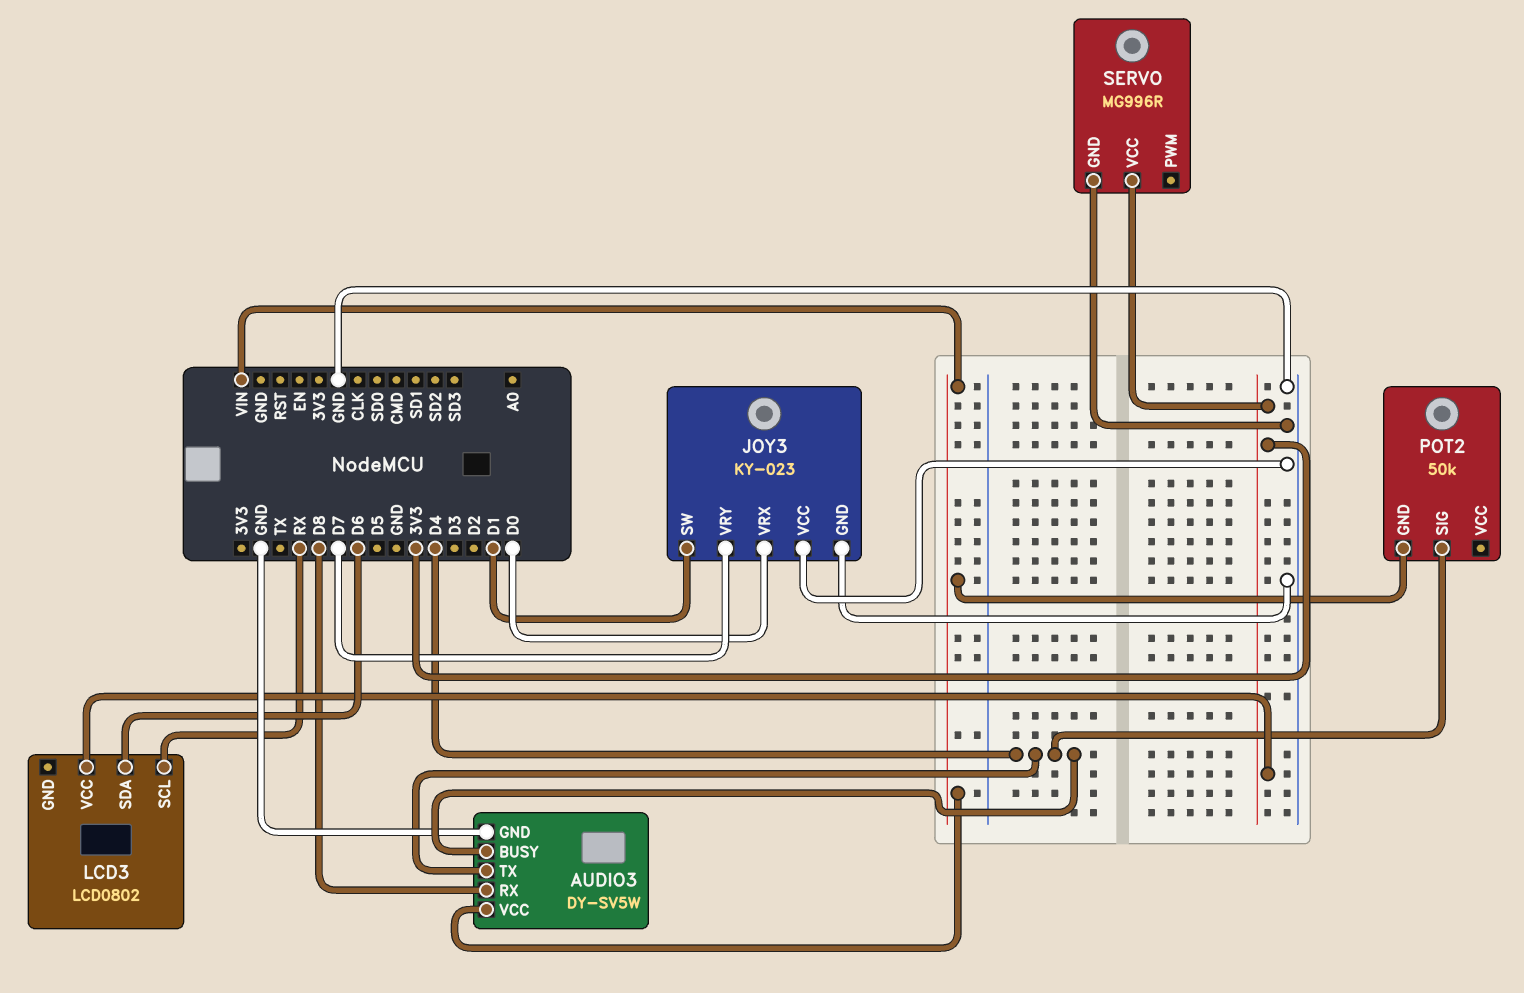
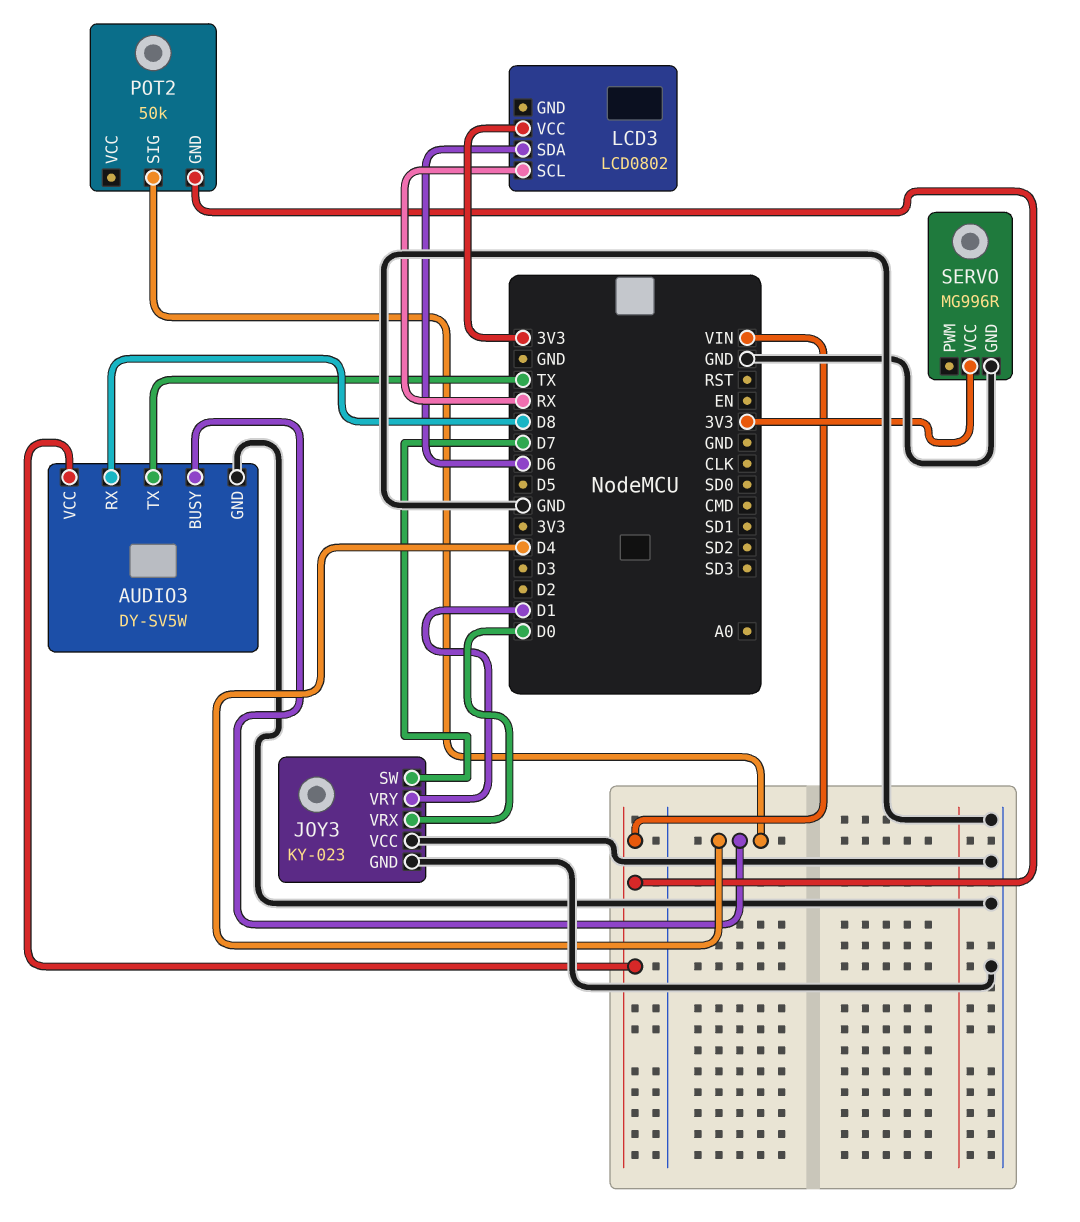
AUDIO3 pin TX: D4 -> TX
JOY3 pin SW: D1 -> D7
JOY3 pin VRY: D7 -> D1

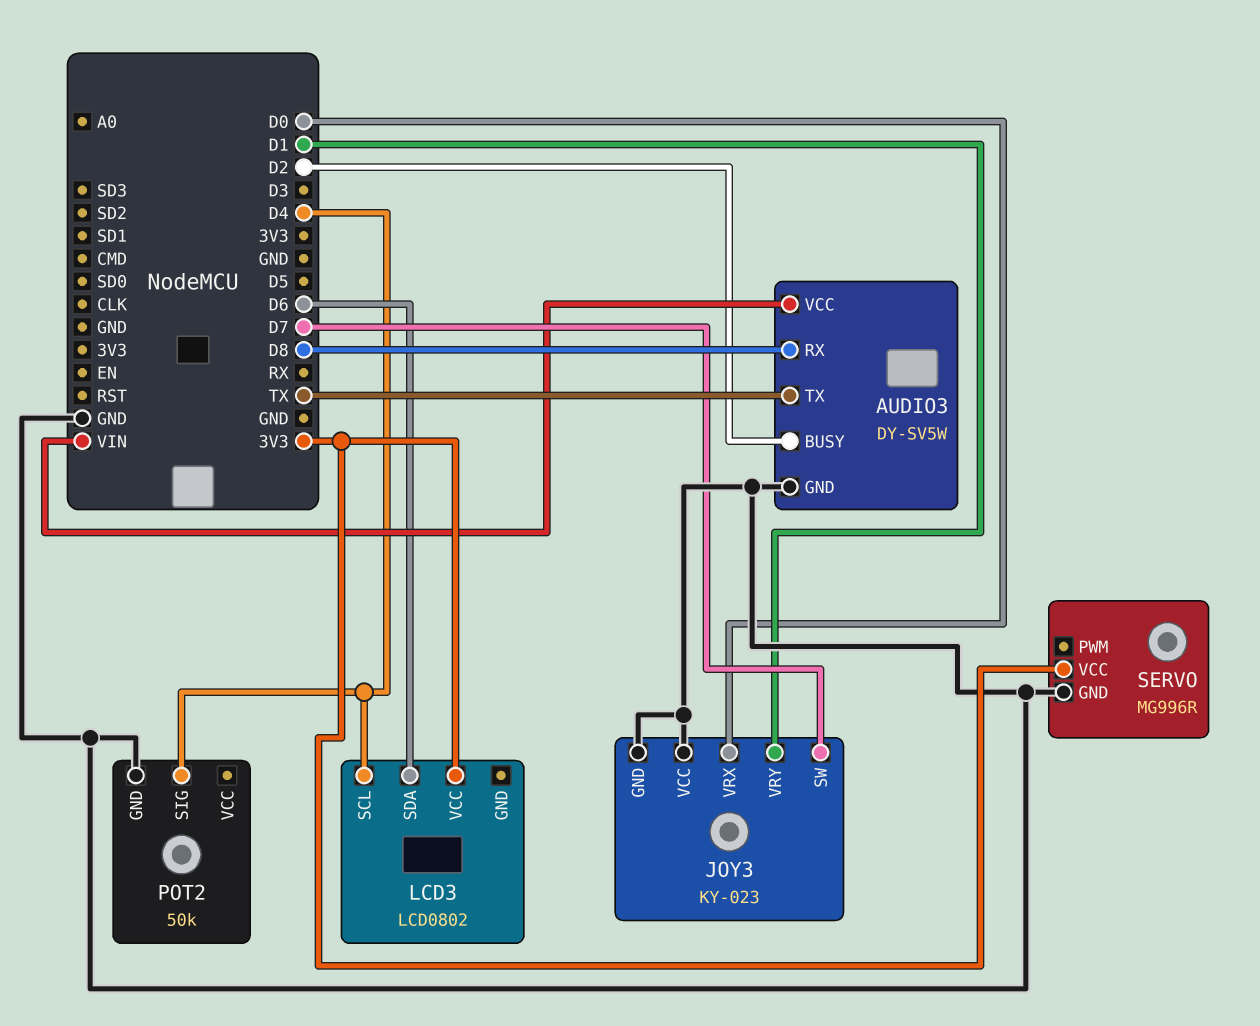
AUDIO3 pin BUSY: D4 -> D2
LCD3 pin SCL: RX -> D4
POT2 pin GND: VIN -> GND

